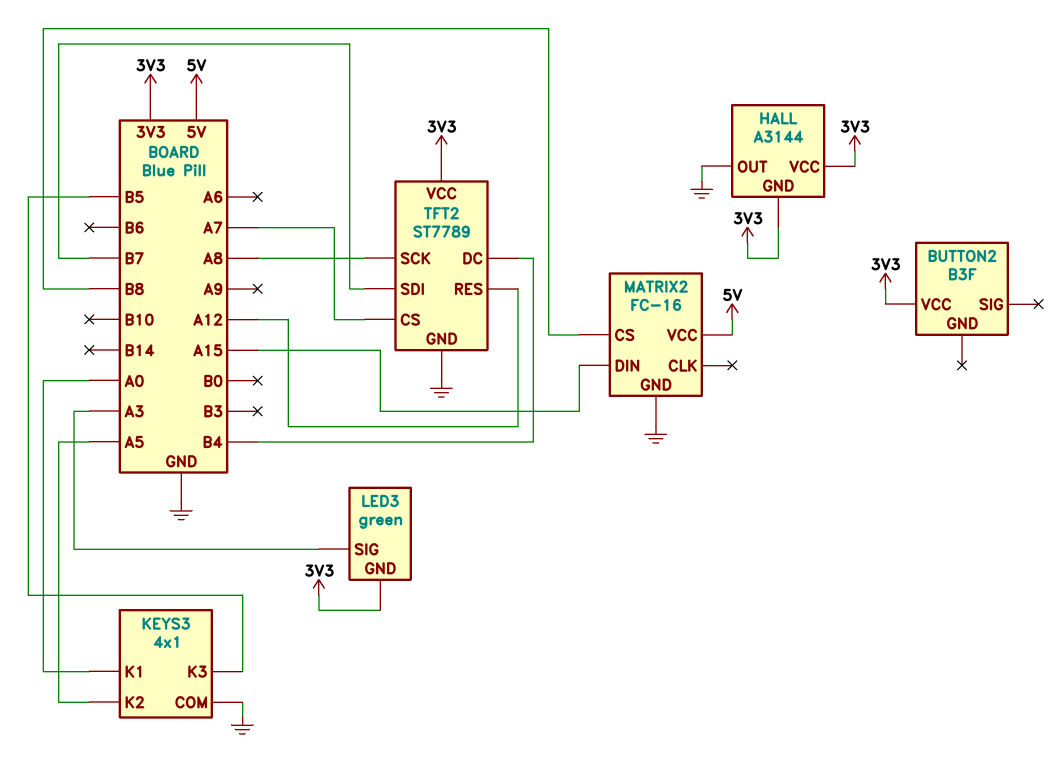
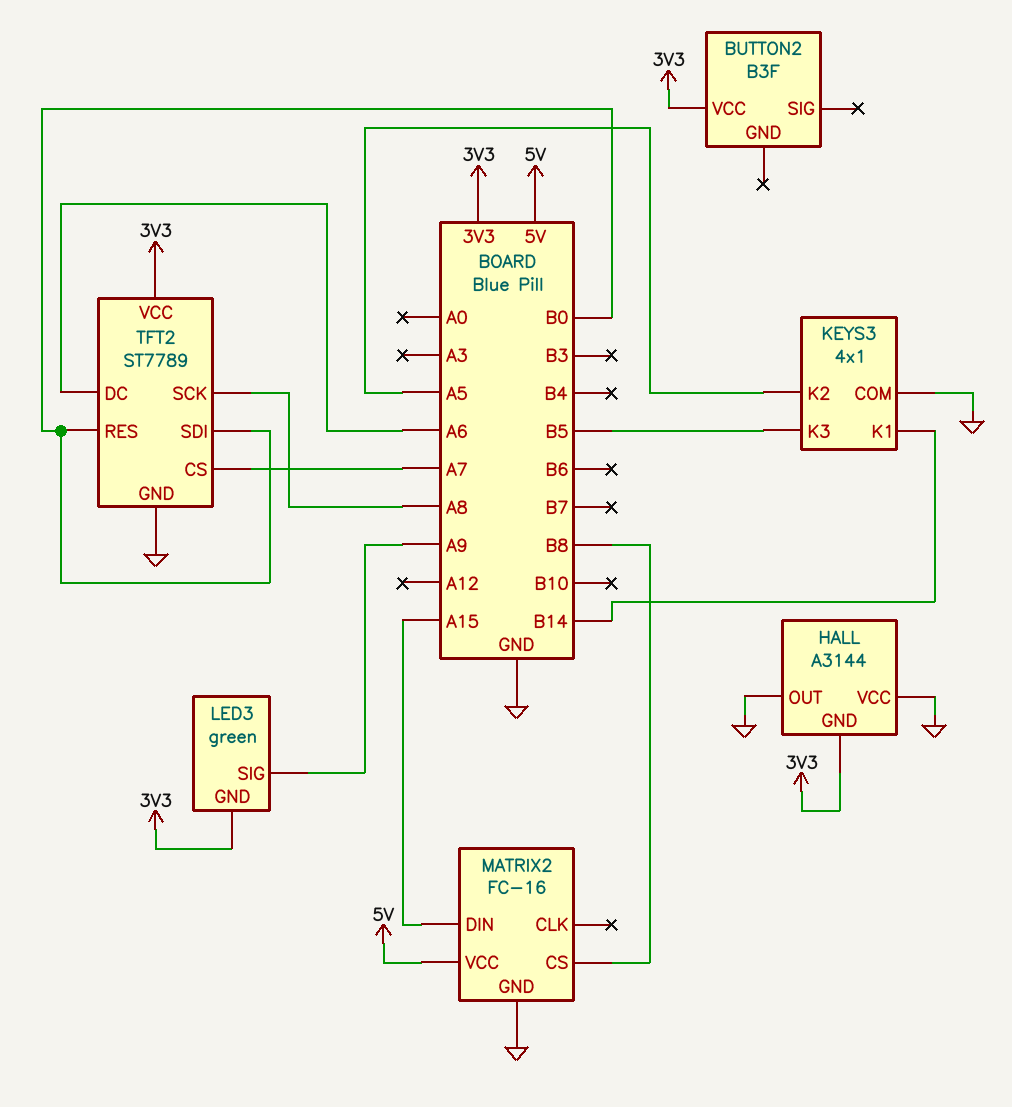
HALL pin VCC: 3V3 -> GND
KEYS3 pin K1: A0 -> B14
LED3 pin SIG: A3 -> A9
TFT2 pin DC: B4 -> A6
TFT2 pin RES: A12 -> B0
TFT2 pin SDI: B7 -> B0

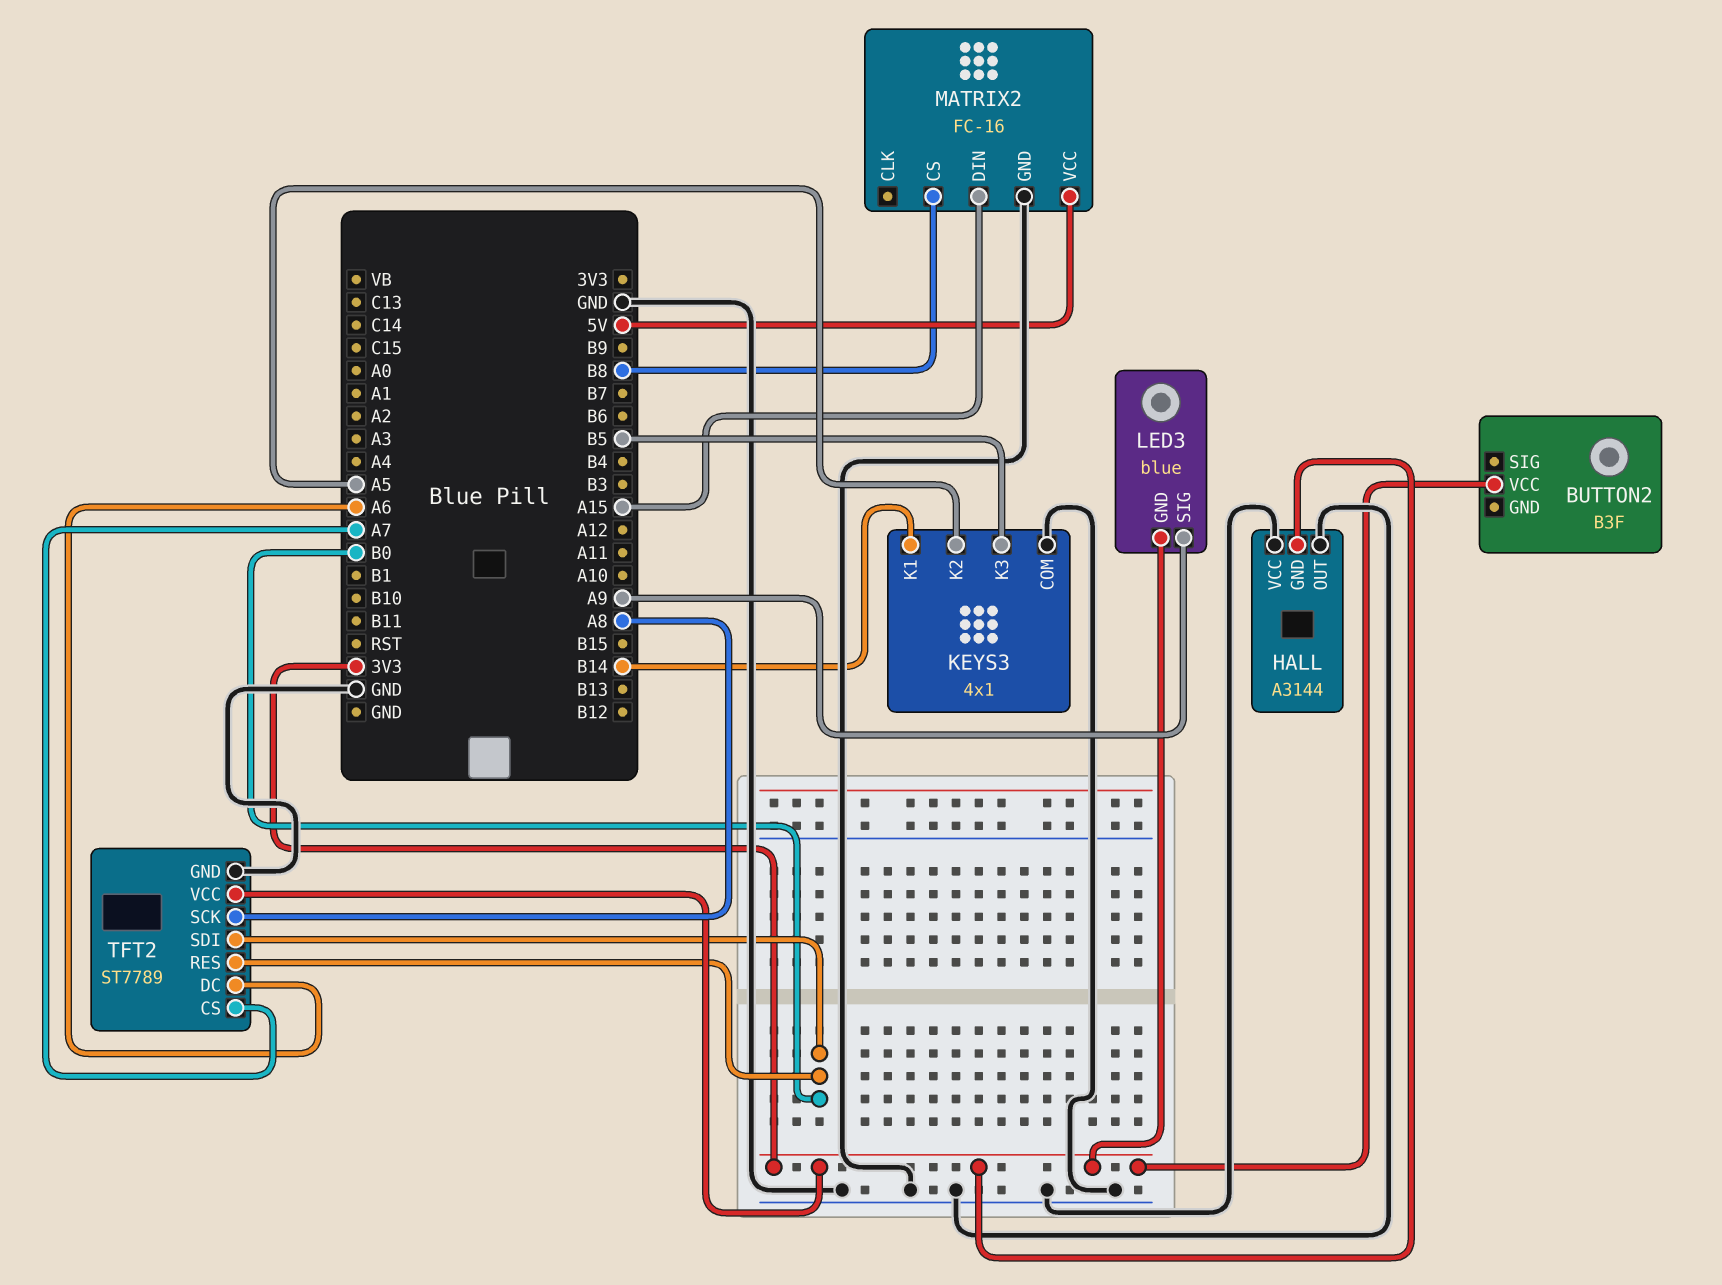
LED3: green -> blue

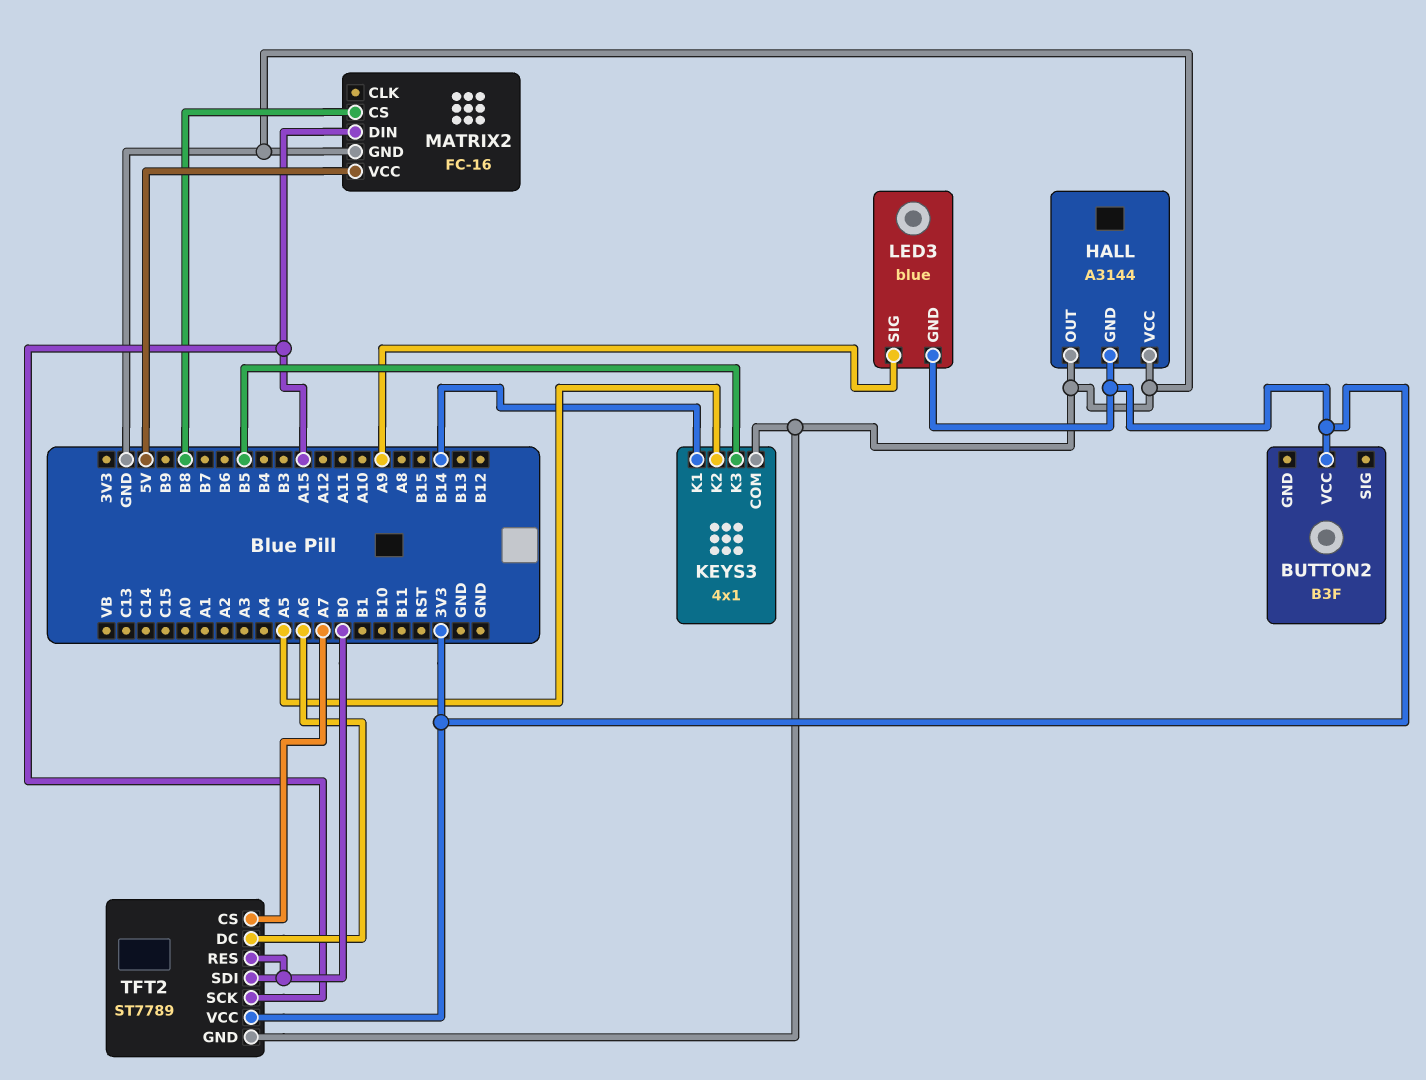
TFT2 pin SCK: A8 -> A15

